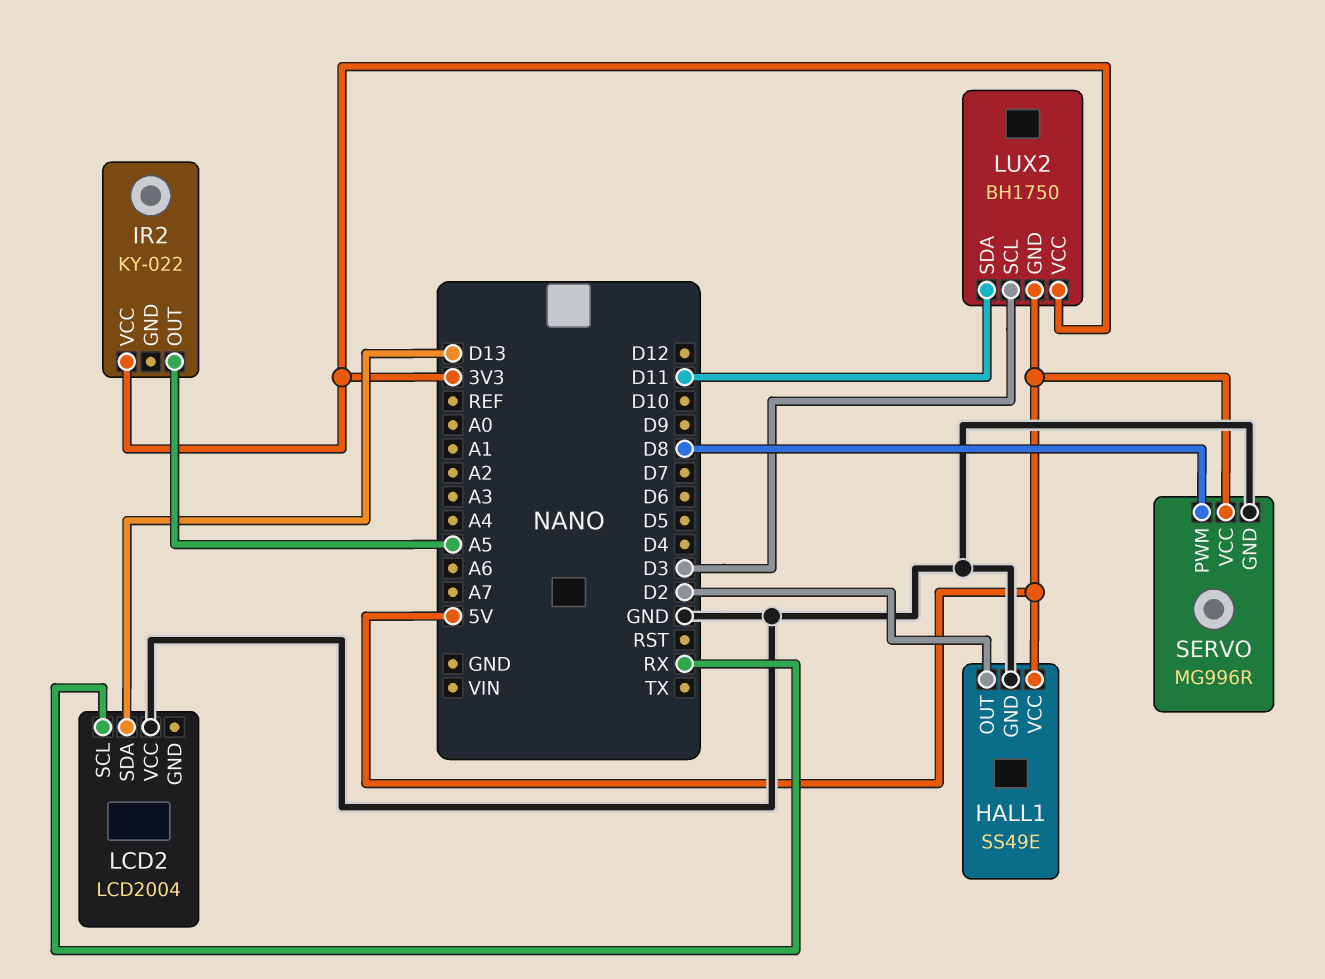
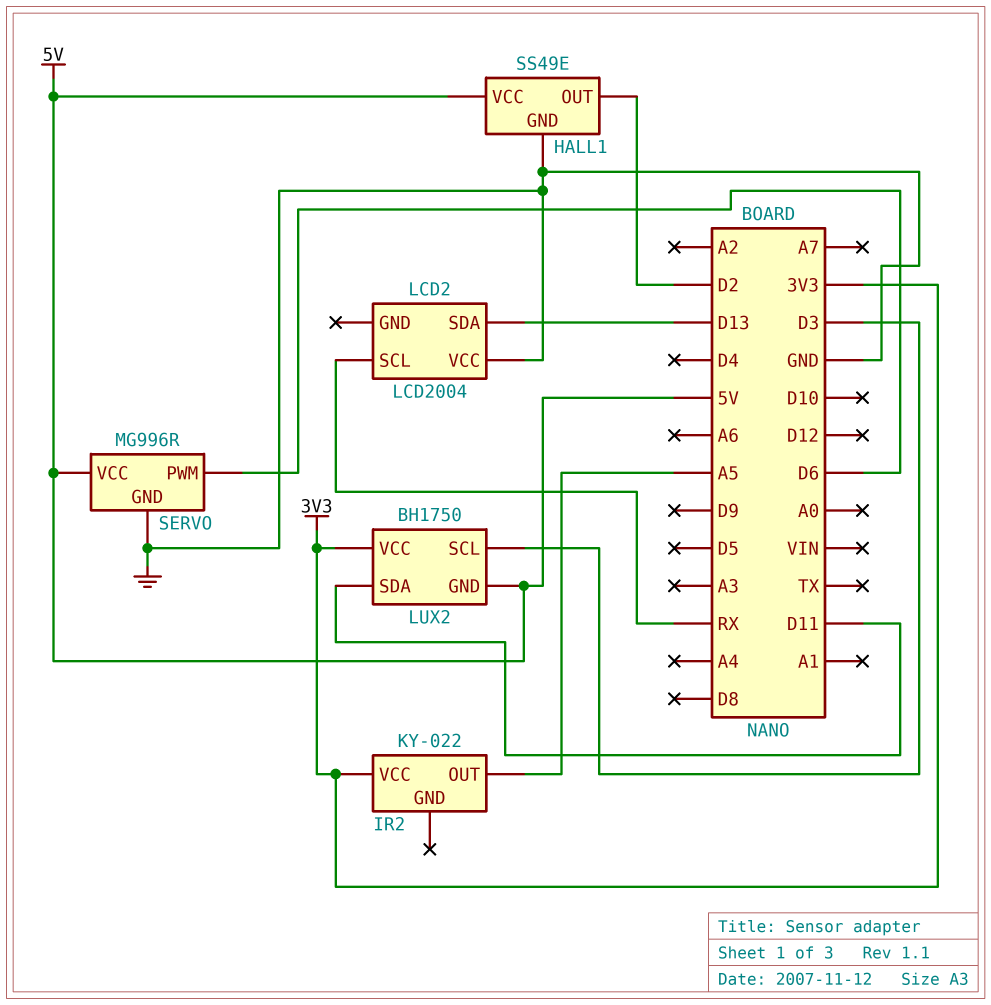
SERVO pin PWM: D8 -> D6

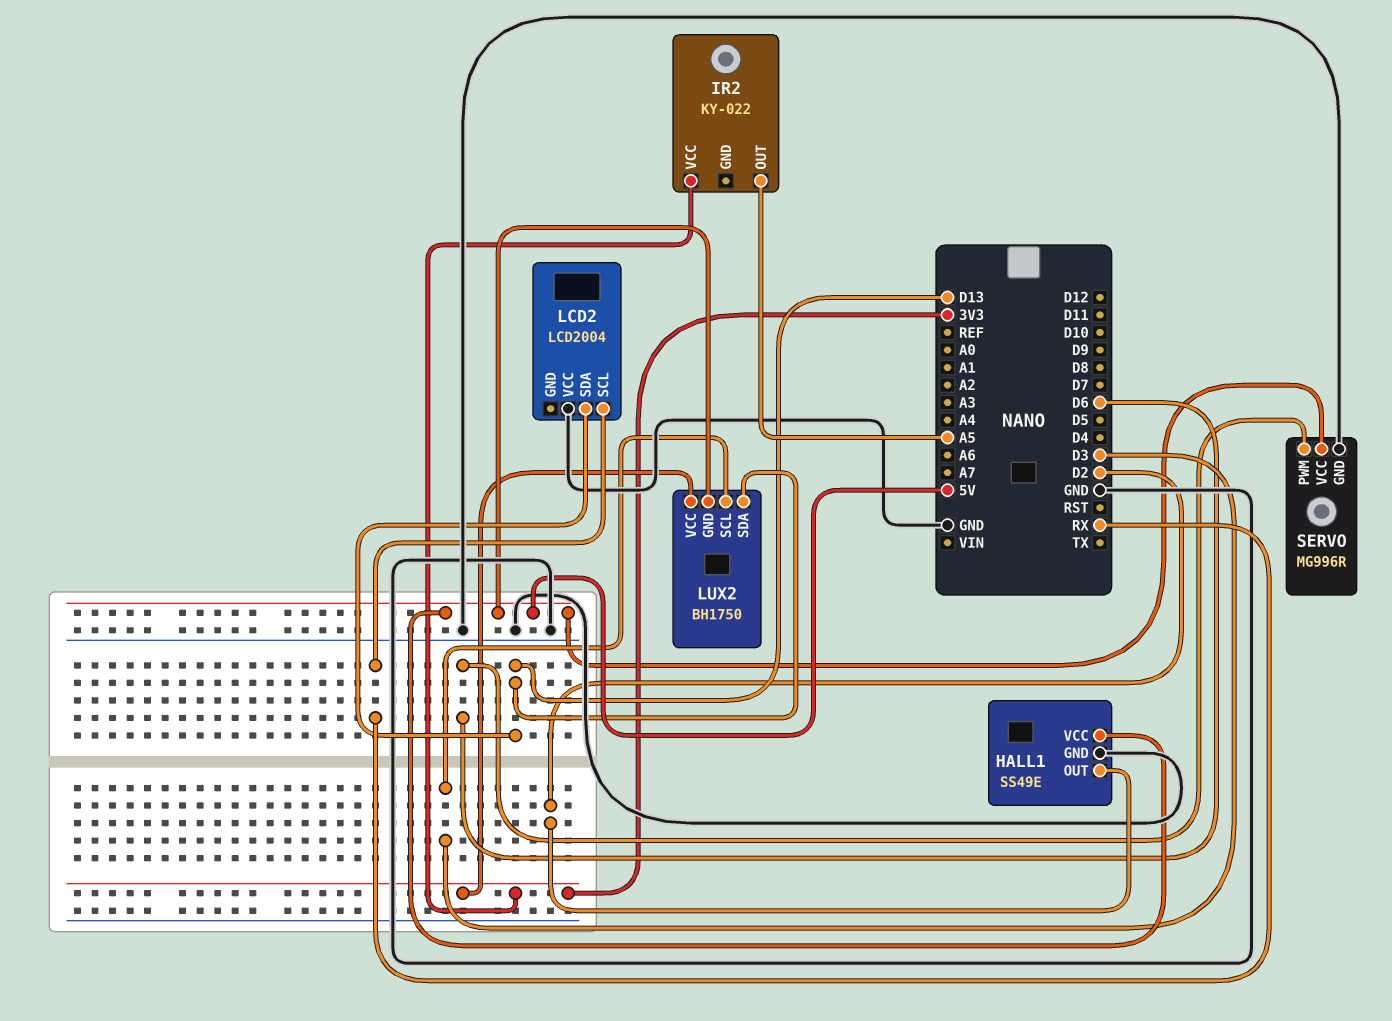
LUX2 pin SDA: D11 -> D13

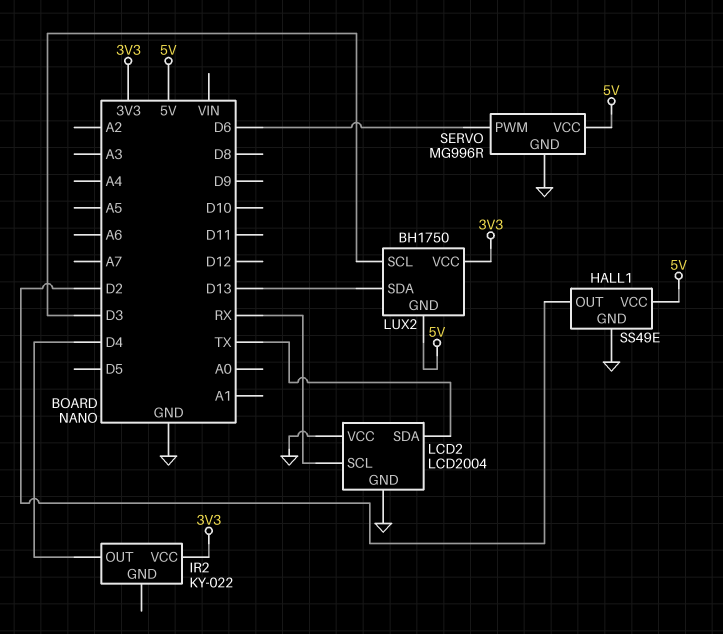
IR2 pin OUT: A5 -> D4
LCD2 pin GND: none -> GND
LCD2 pin SDA: D13 -> TX

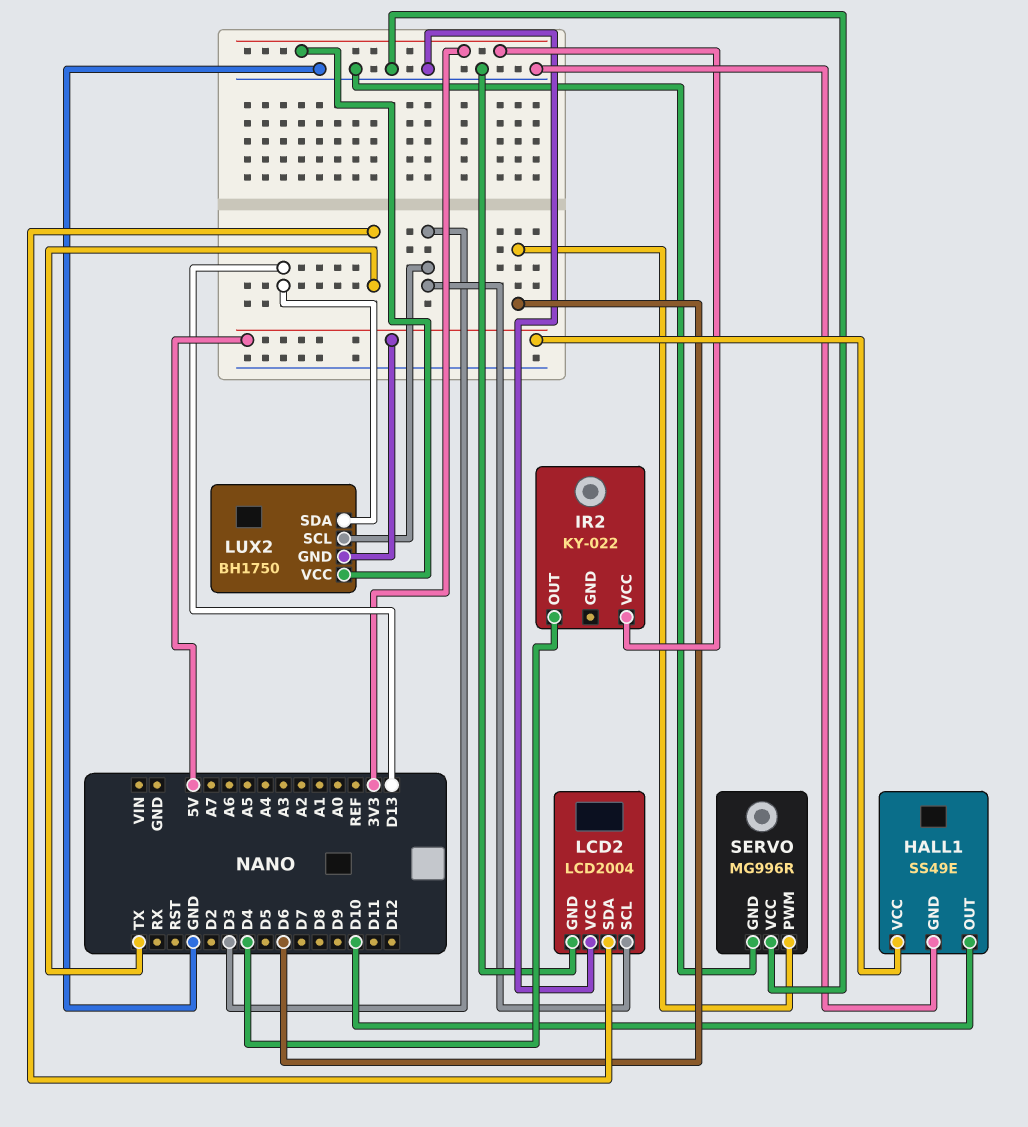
HALL1 pin OUT: D2 -> D10
LCD2 pin SCL: RX -> D3
SERVO pin VCC: 5V -> GND

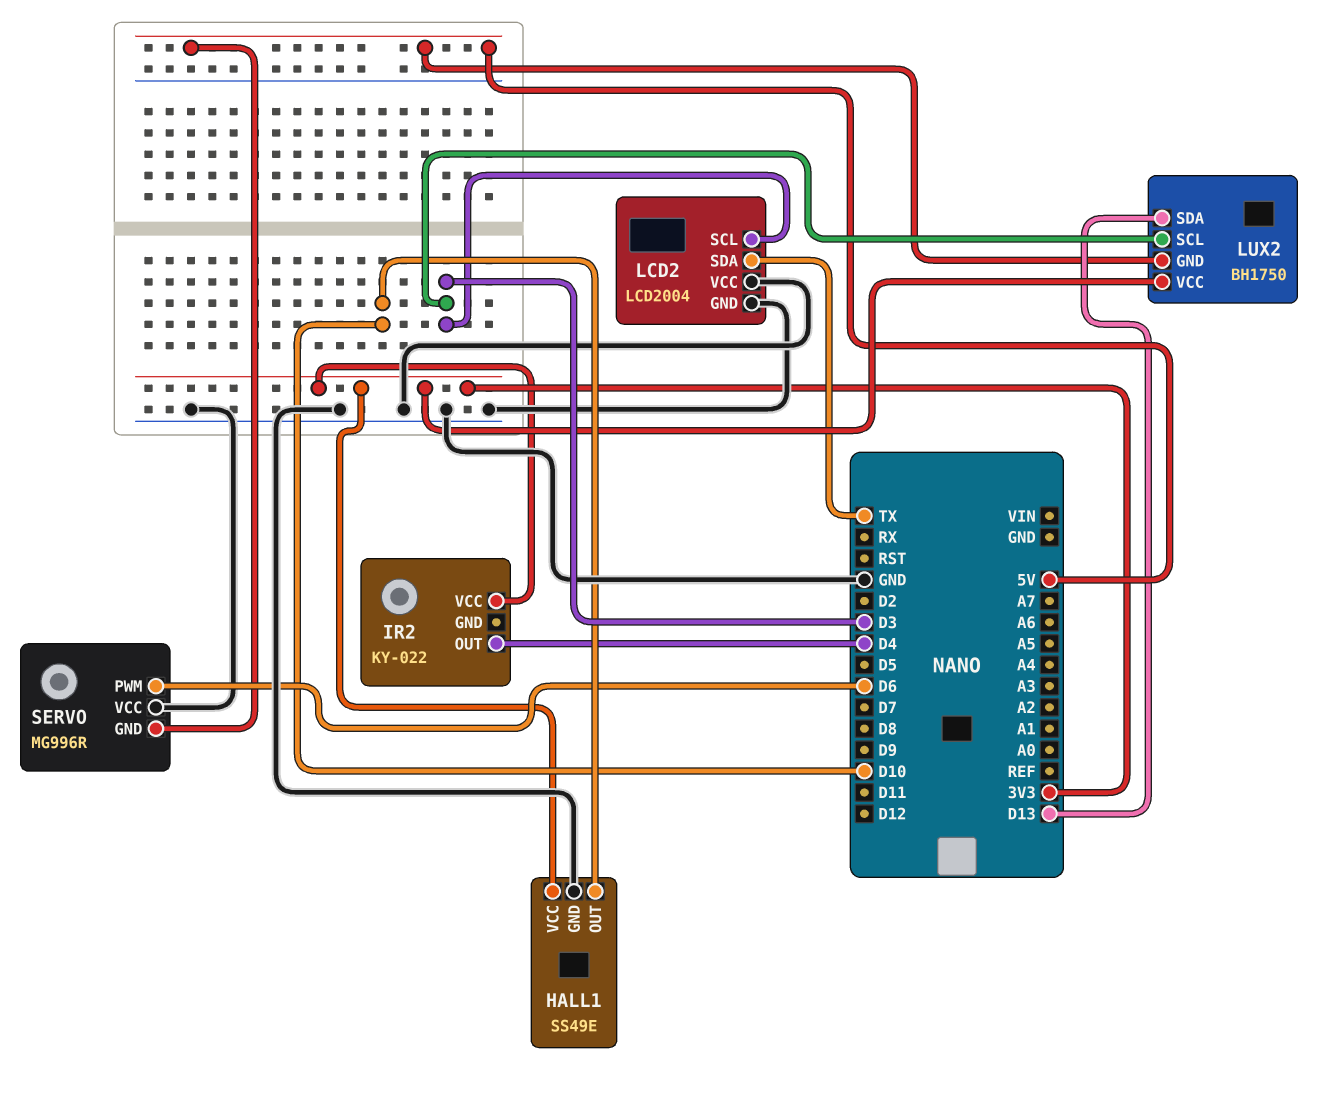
HALL1 pin VCC: 5V -> 3V3
SERVO pin GND: GND -> 5V

